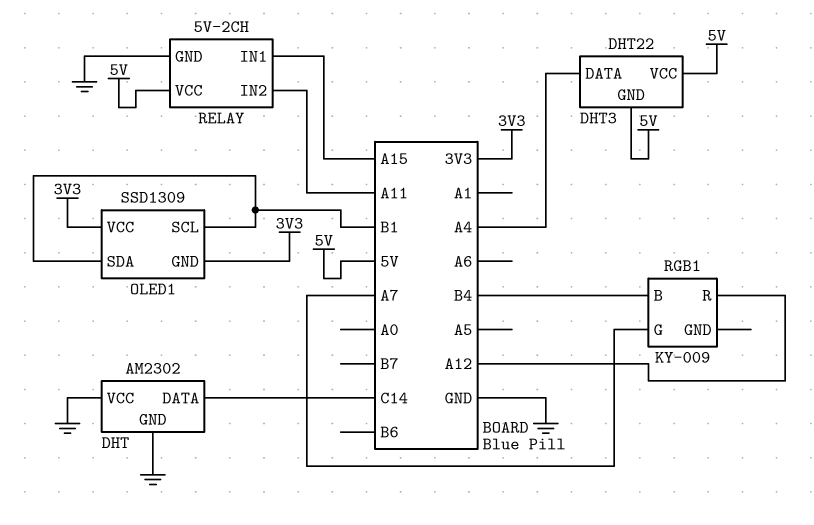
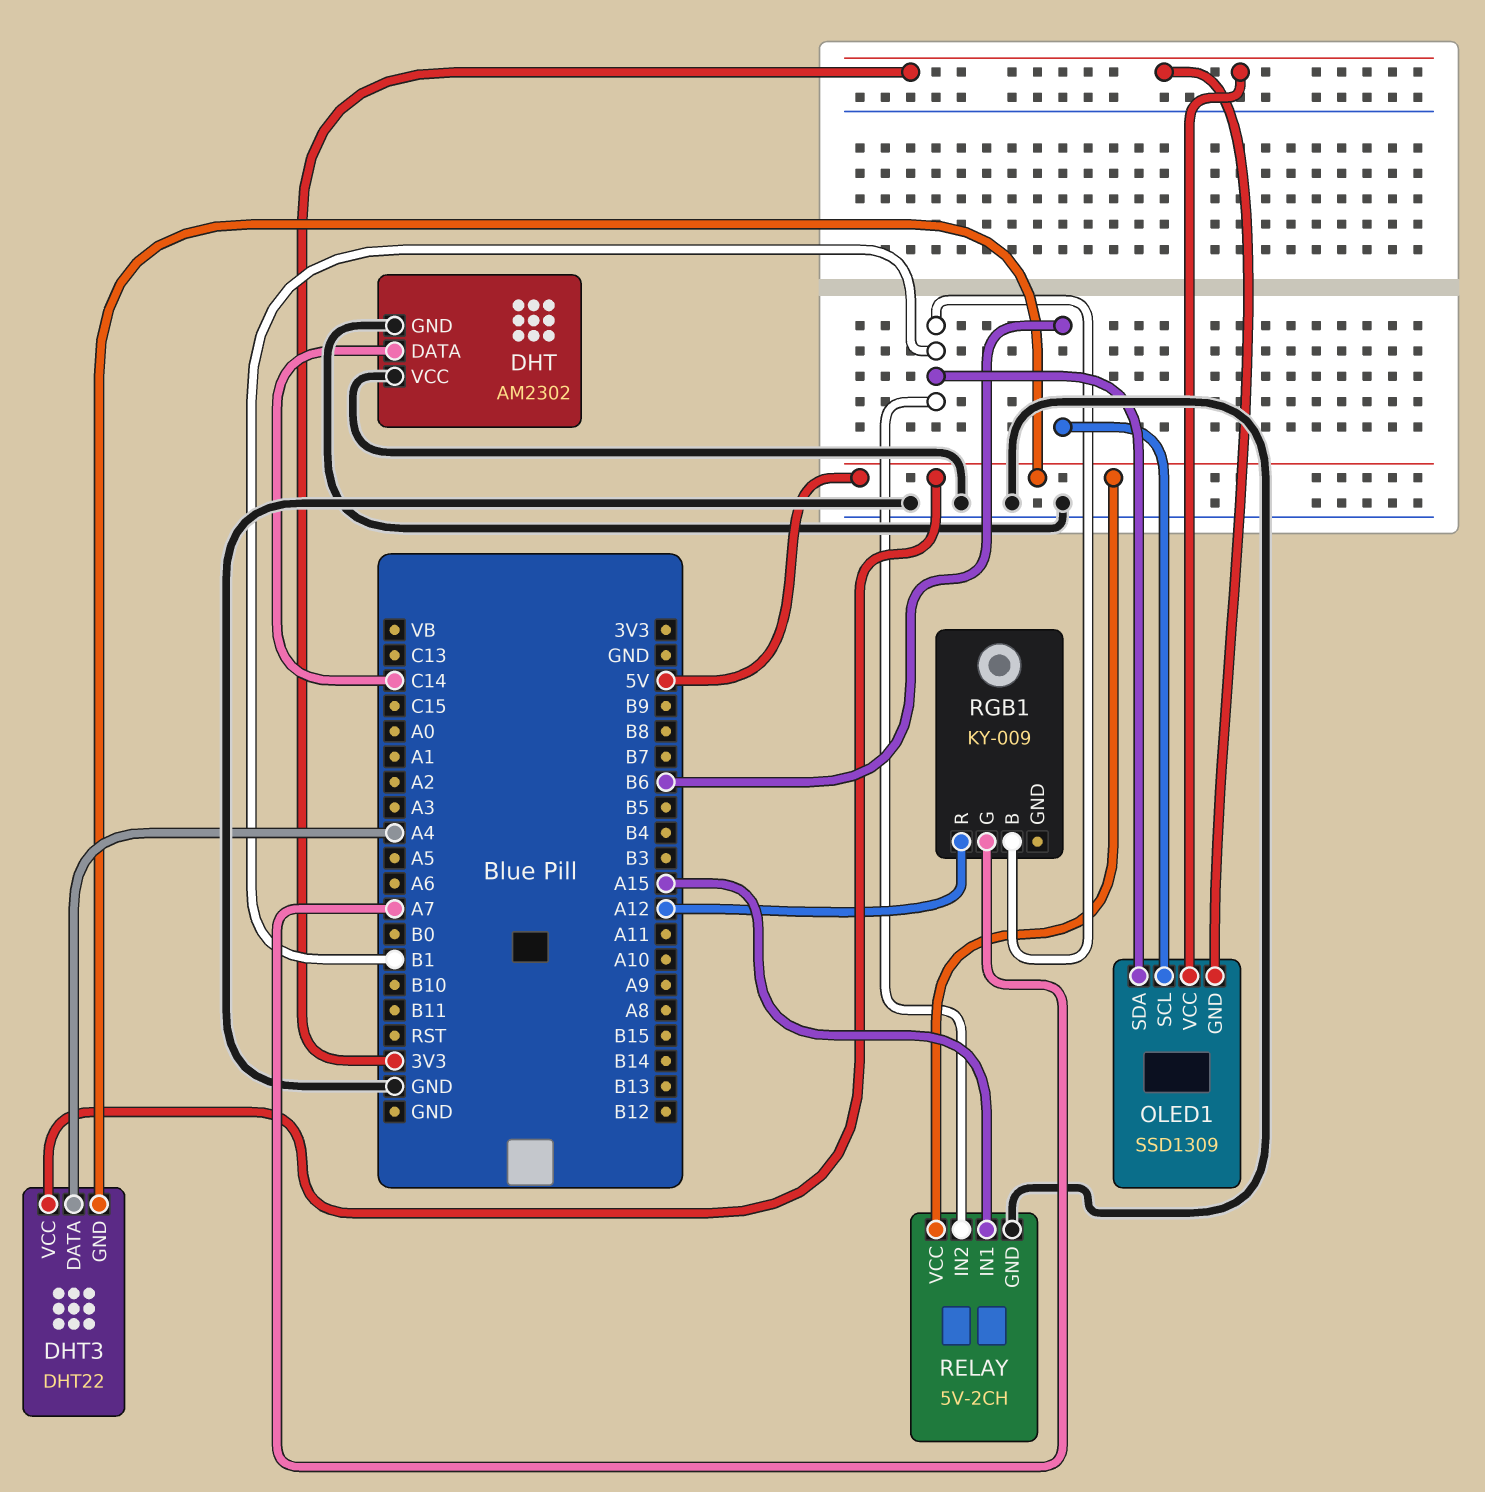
OLED1 pin SCL: B1 -> B6
RELAY pin IN2: A11 -> B1
RGB1 pin B: B4 -> B1

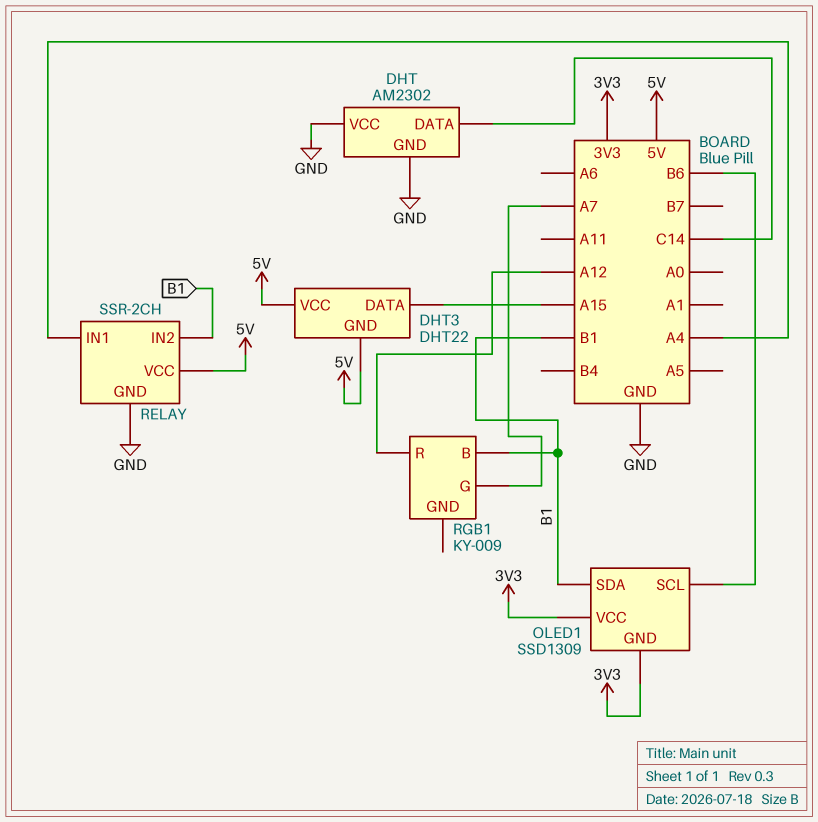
DHT3 pin DATA: A4 -> A15
RELAY: 5V-2CH -> SSR-2CH
RELAY pin IN1: A15 -> A4

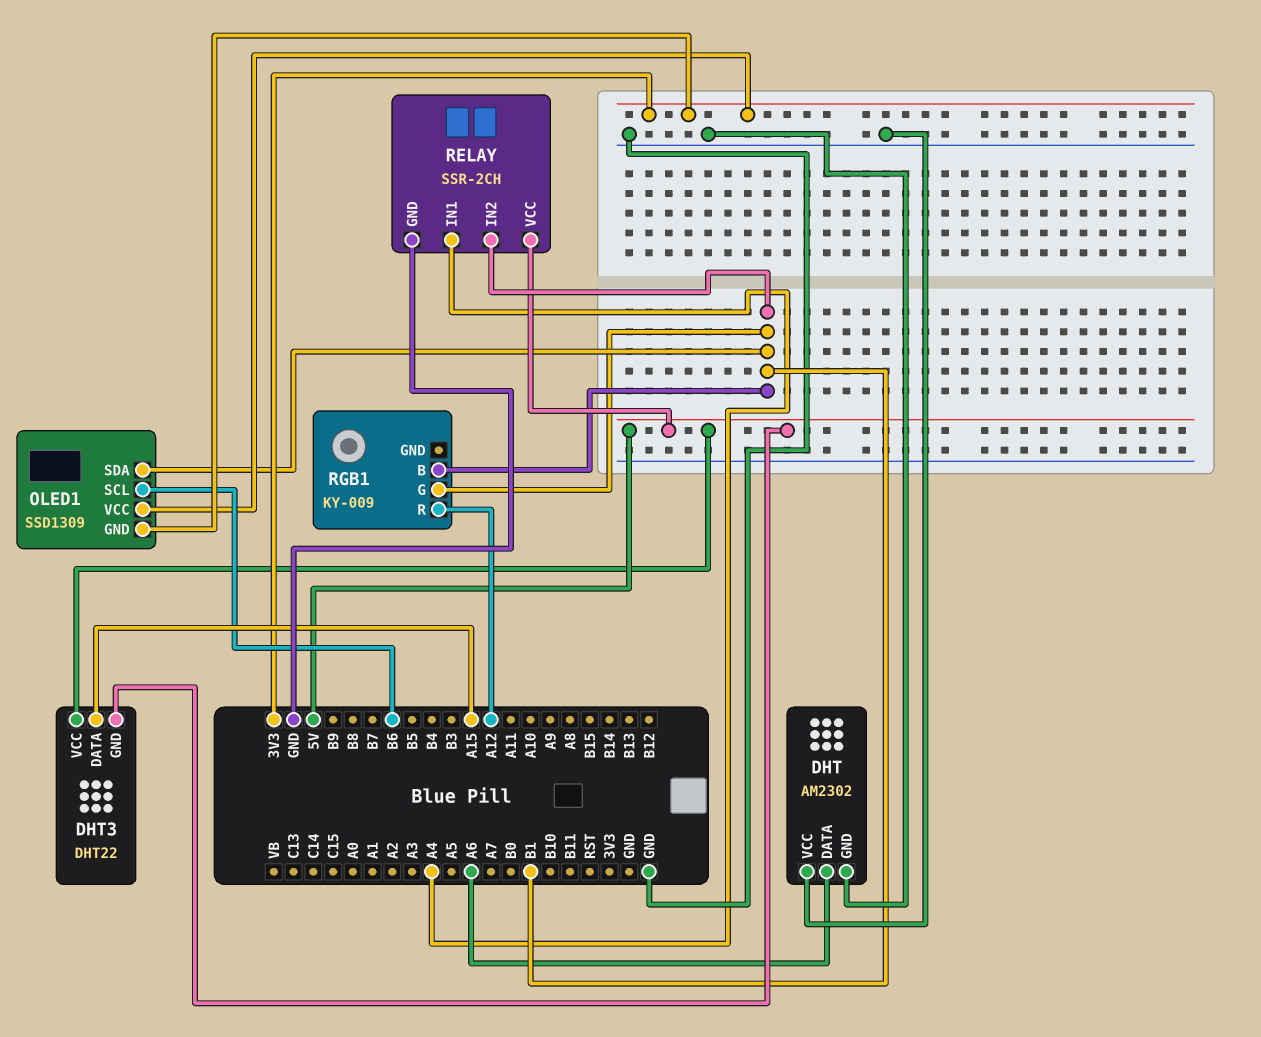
DHT pin DATA: C14 -> A6
RGB1 pin G: A7 -> B1

